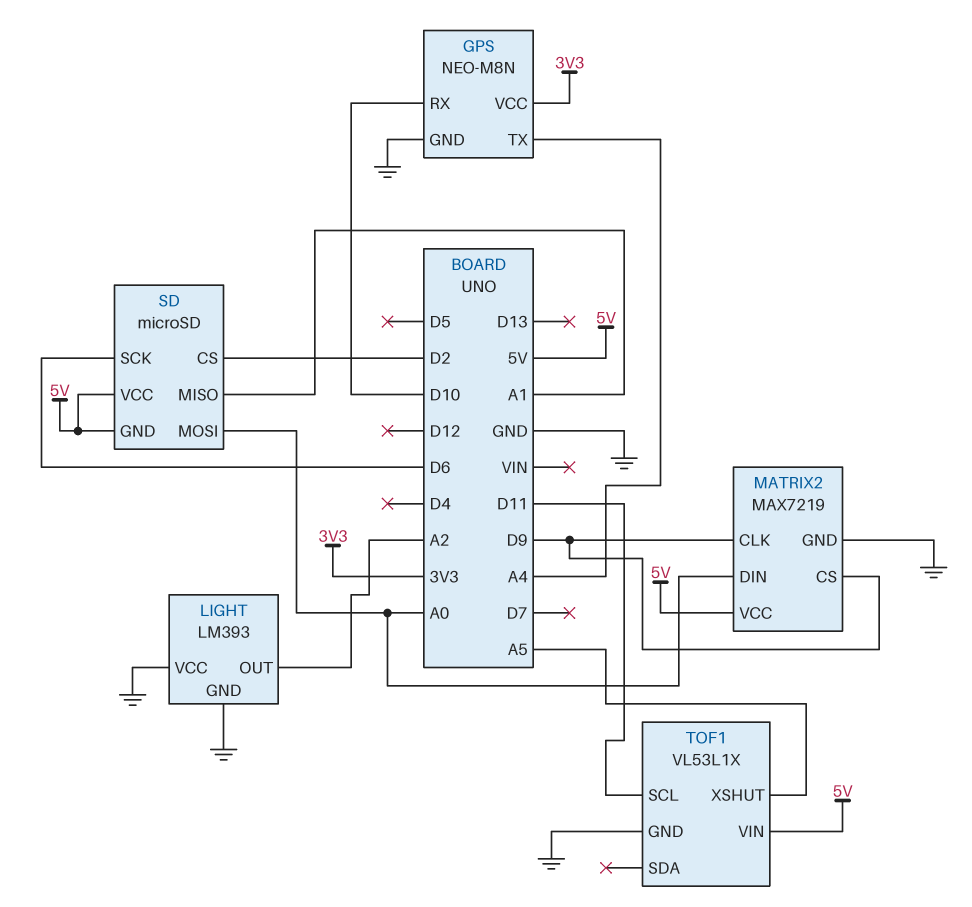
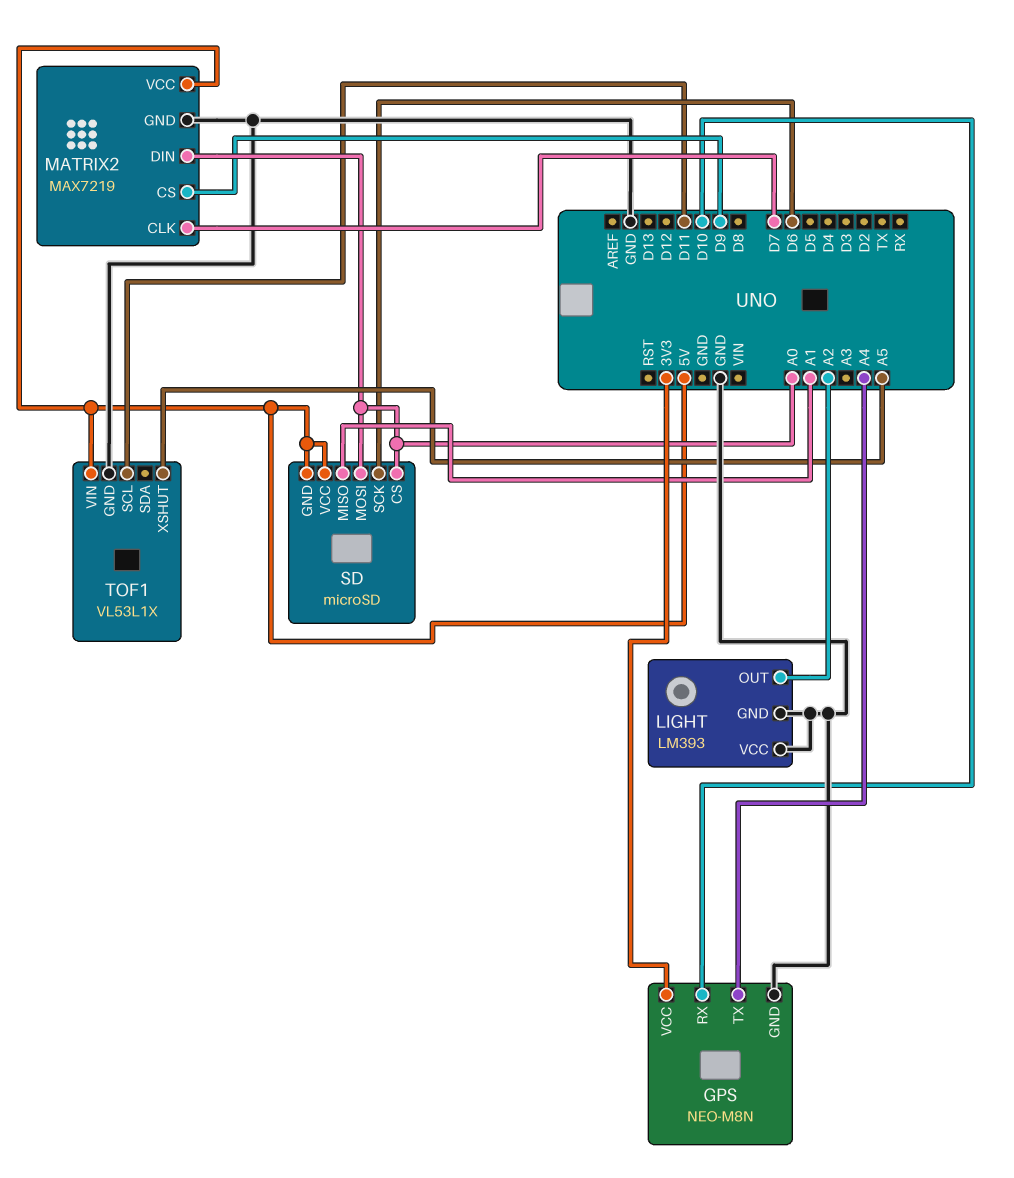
MATRIX2 pin CLK: D9 -> D7
SD pin CS: D2 -> A0

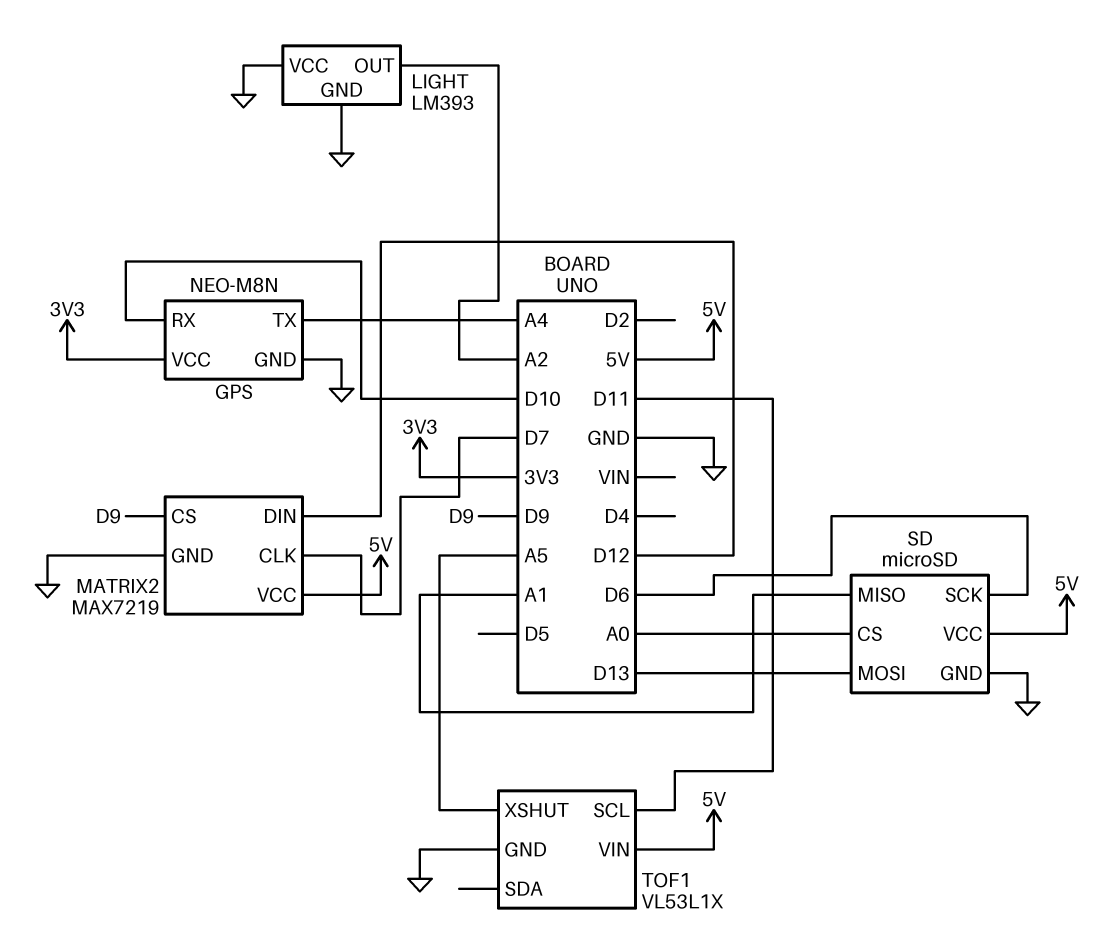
MATRIX2 pin DIN: A0 -> D12
SD pin GND: 5V -> GND
SD pin MOSI: A0 -> D13

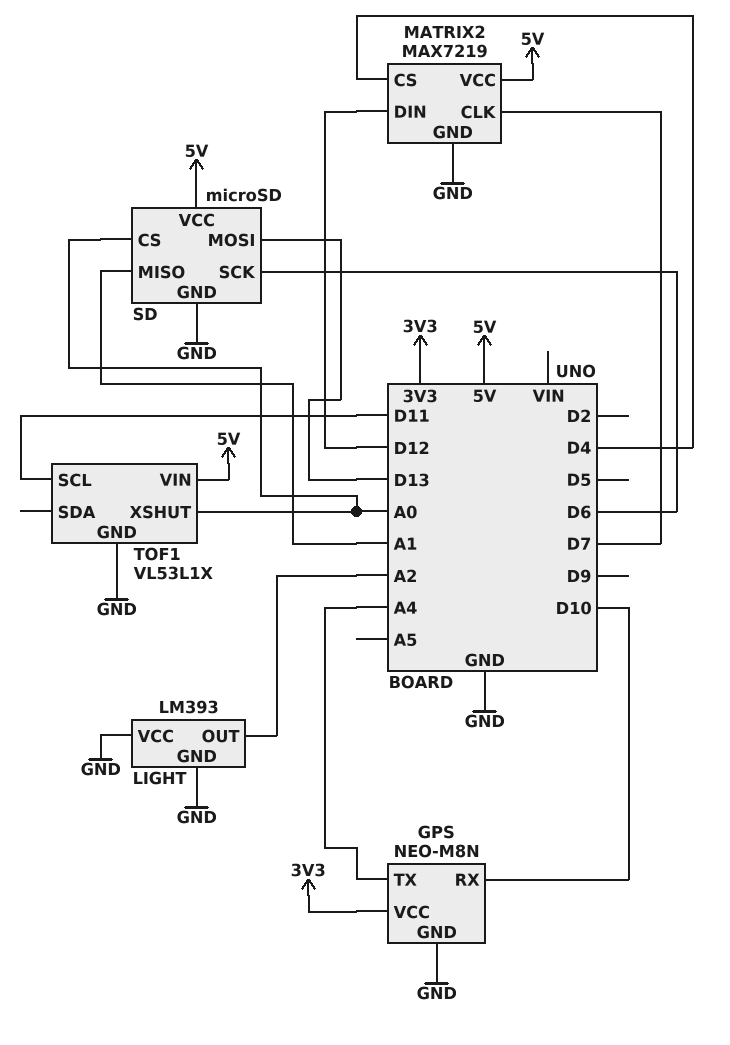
MATRIX2 pin CS: D9 -> D4
TOF1 pin XSHUT: A5 -> A0

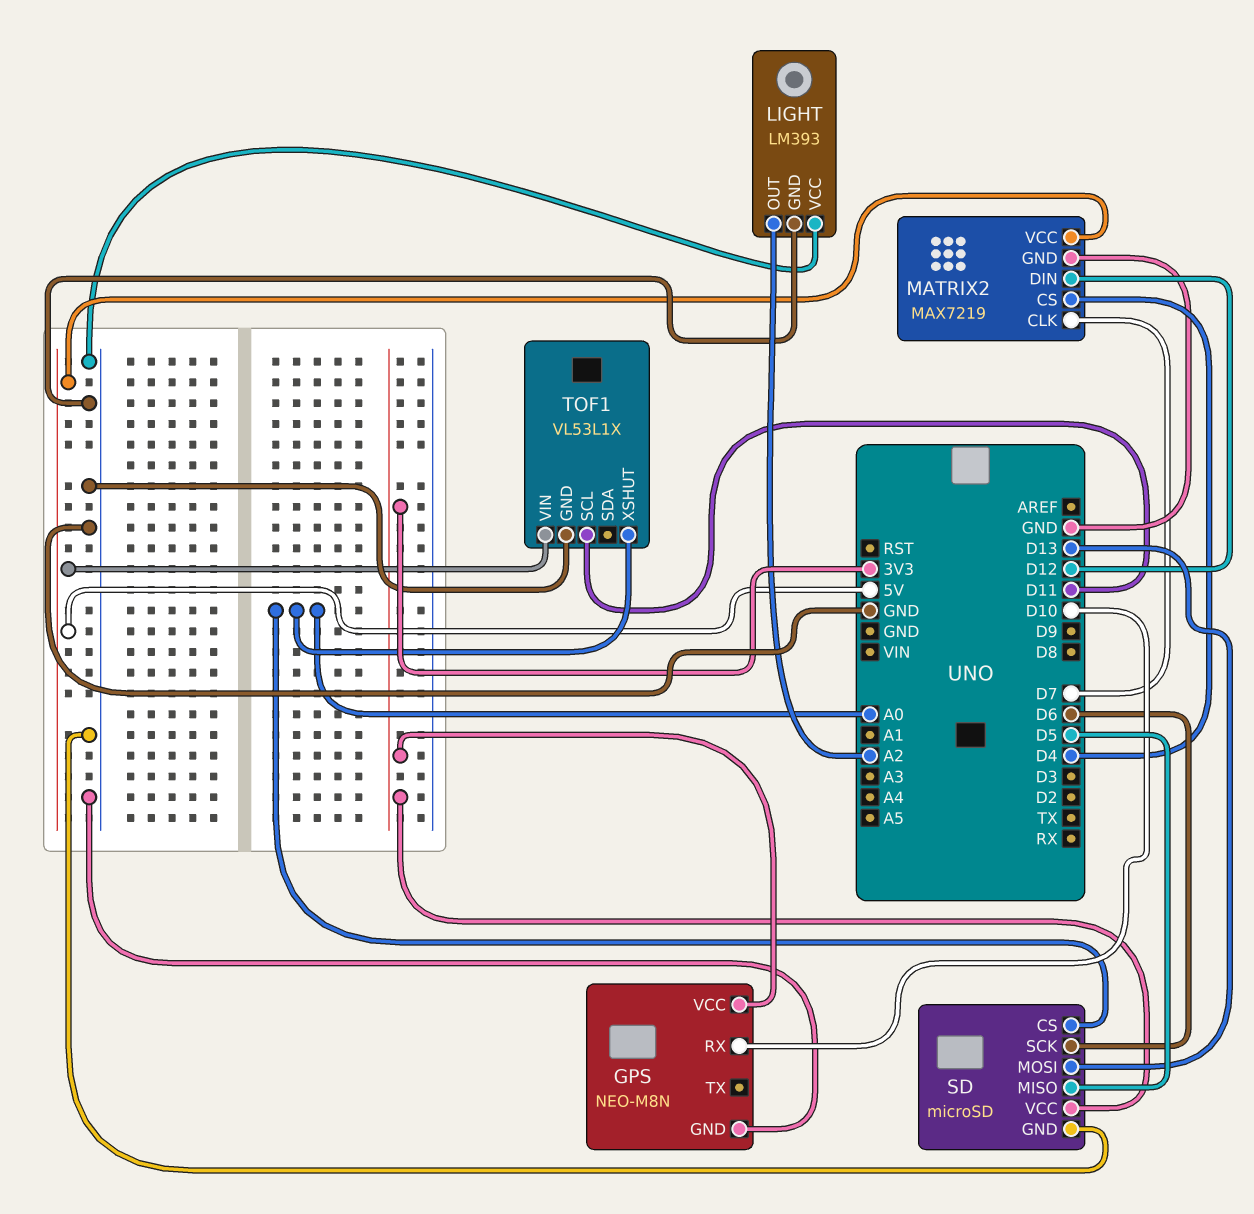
GPS pin TX: A4 -> none
SD pin MISO: A1 -> D5
SD pin VCC: 5V -> 3V3

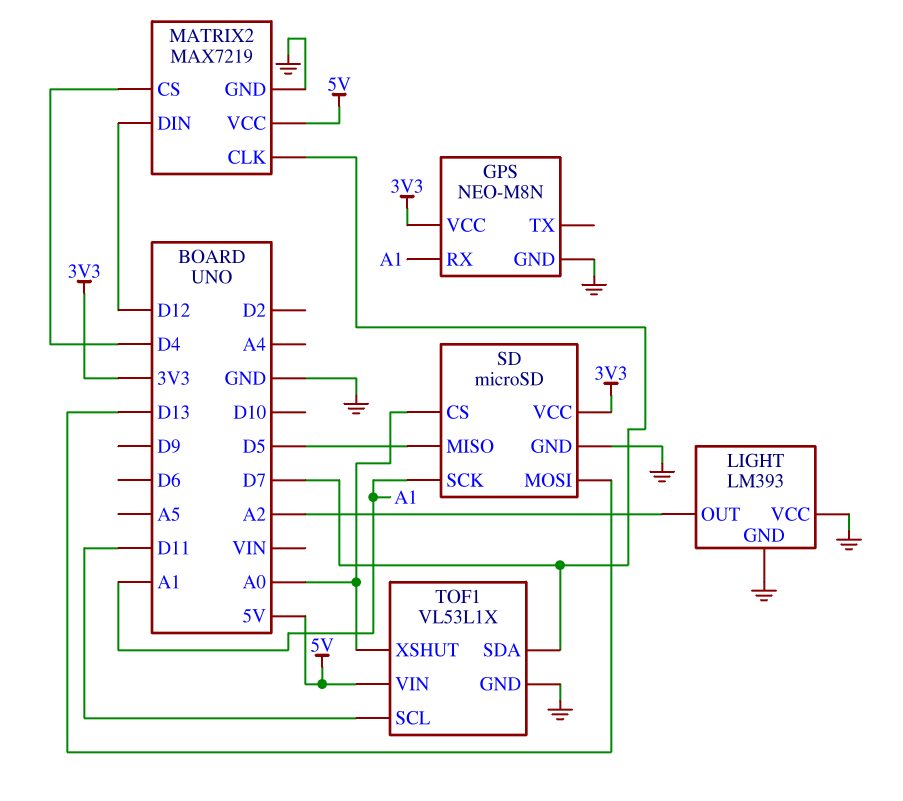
GPS pin RX: D10 -> A1
SD pin SCK: D6 -> A1
TOF1 pin SDA: none -> D7

